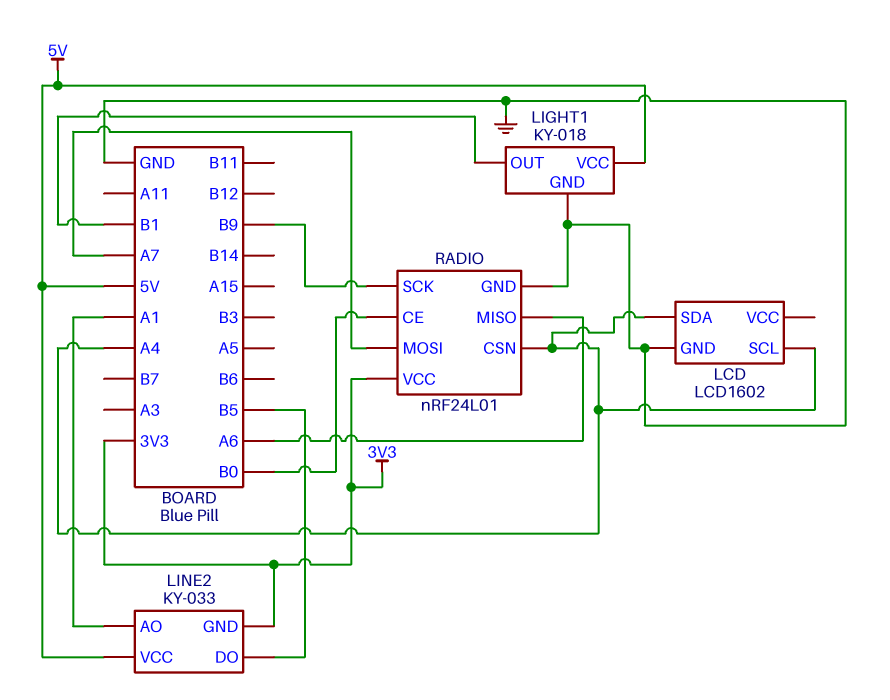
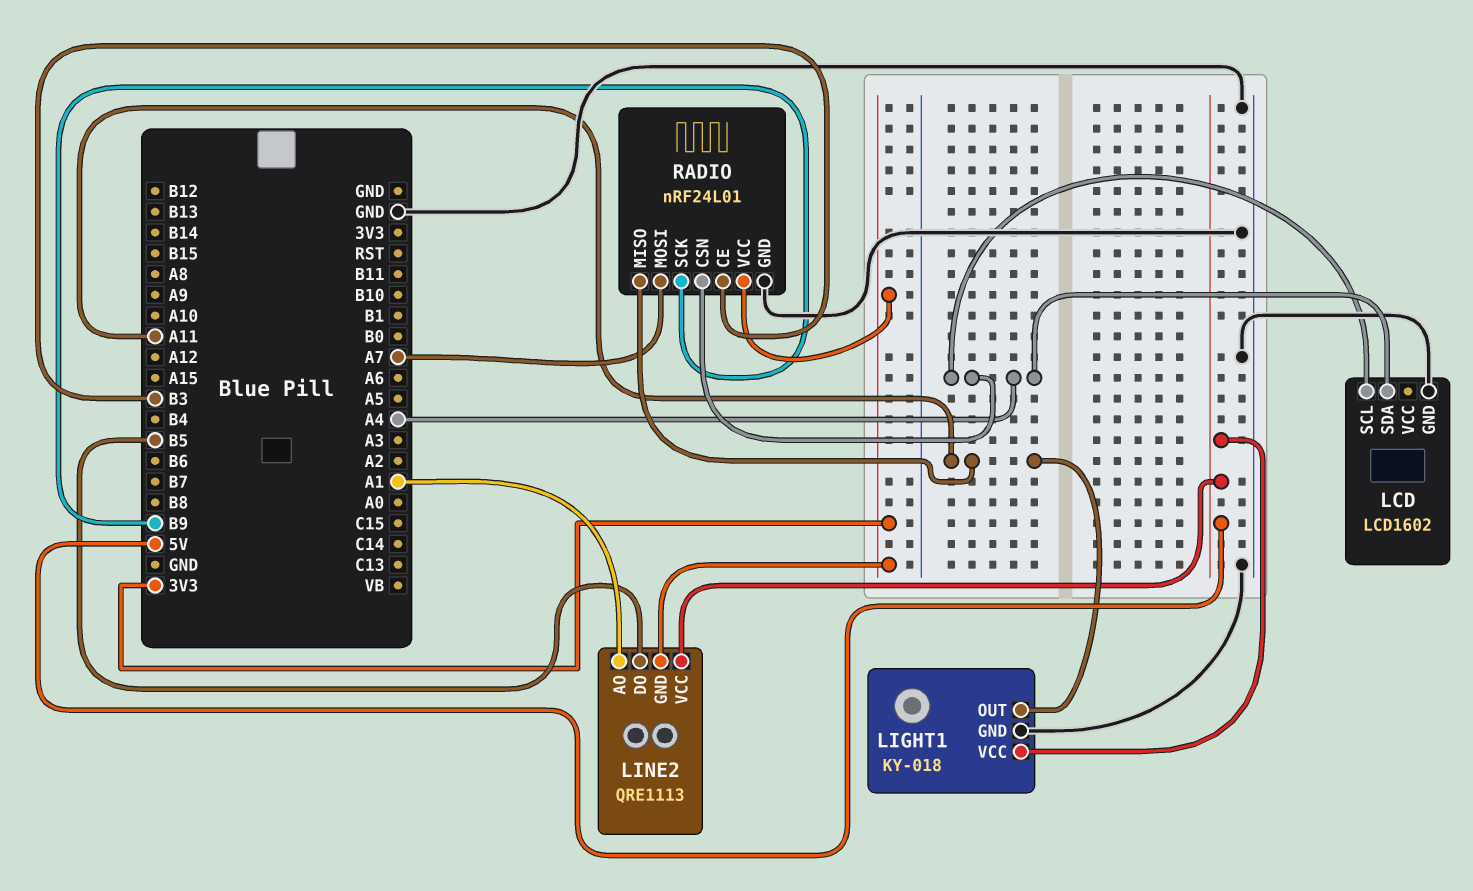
LIGHT1 pin OUT: B1 -> A11
LINE2: KY-033 -> QRE1113
RADIO pin CE: B0 -> B3
RADIO pin MISO: A6 -> A11

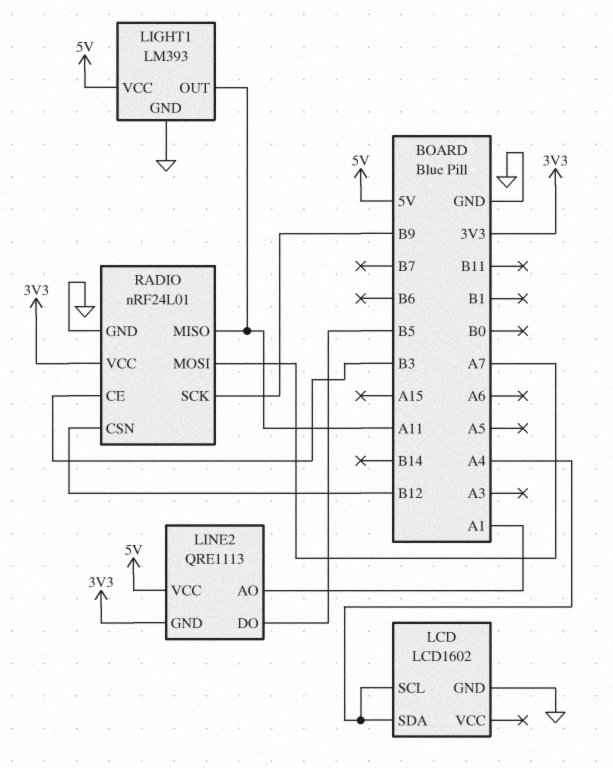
LIGHT1: KY-018 -> LM393
RADIO pin CSN: A4 -> B12

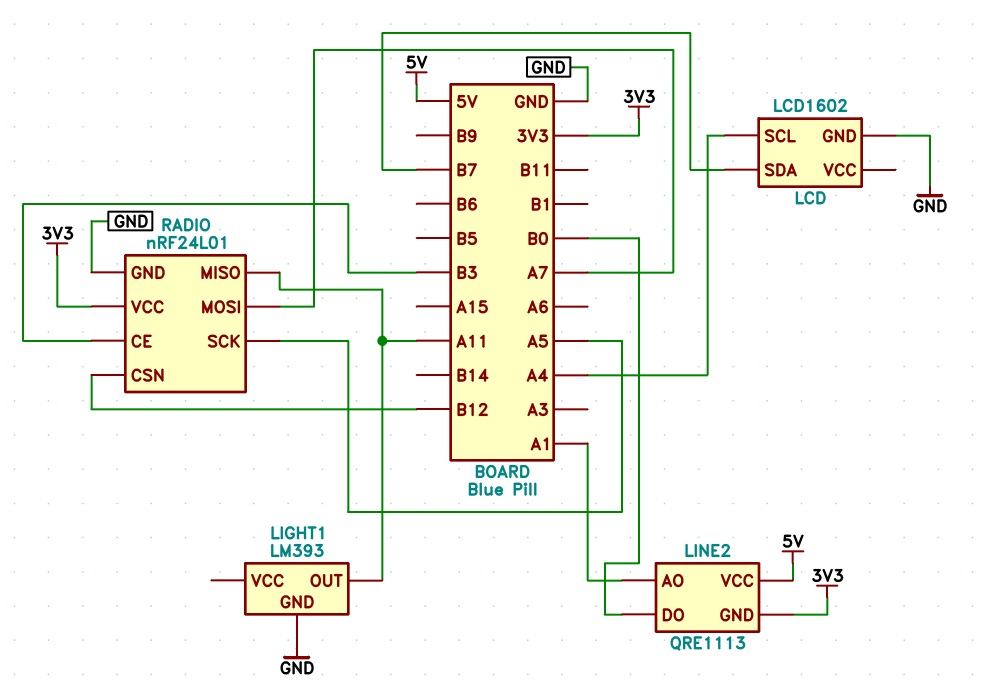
LCD pin SDA: A4 -> B7
LIGHT1 pin VCC: 5V -> none
LINE2 pin DO: B5 -> B0
RADIO pin SCK: B9 -> A5

